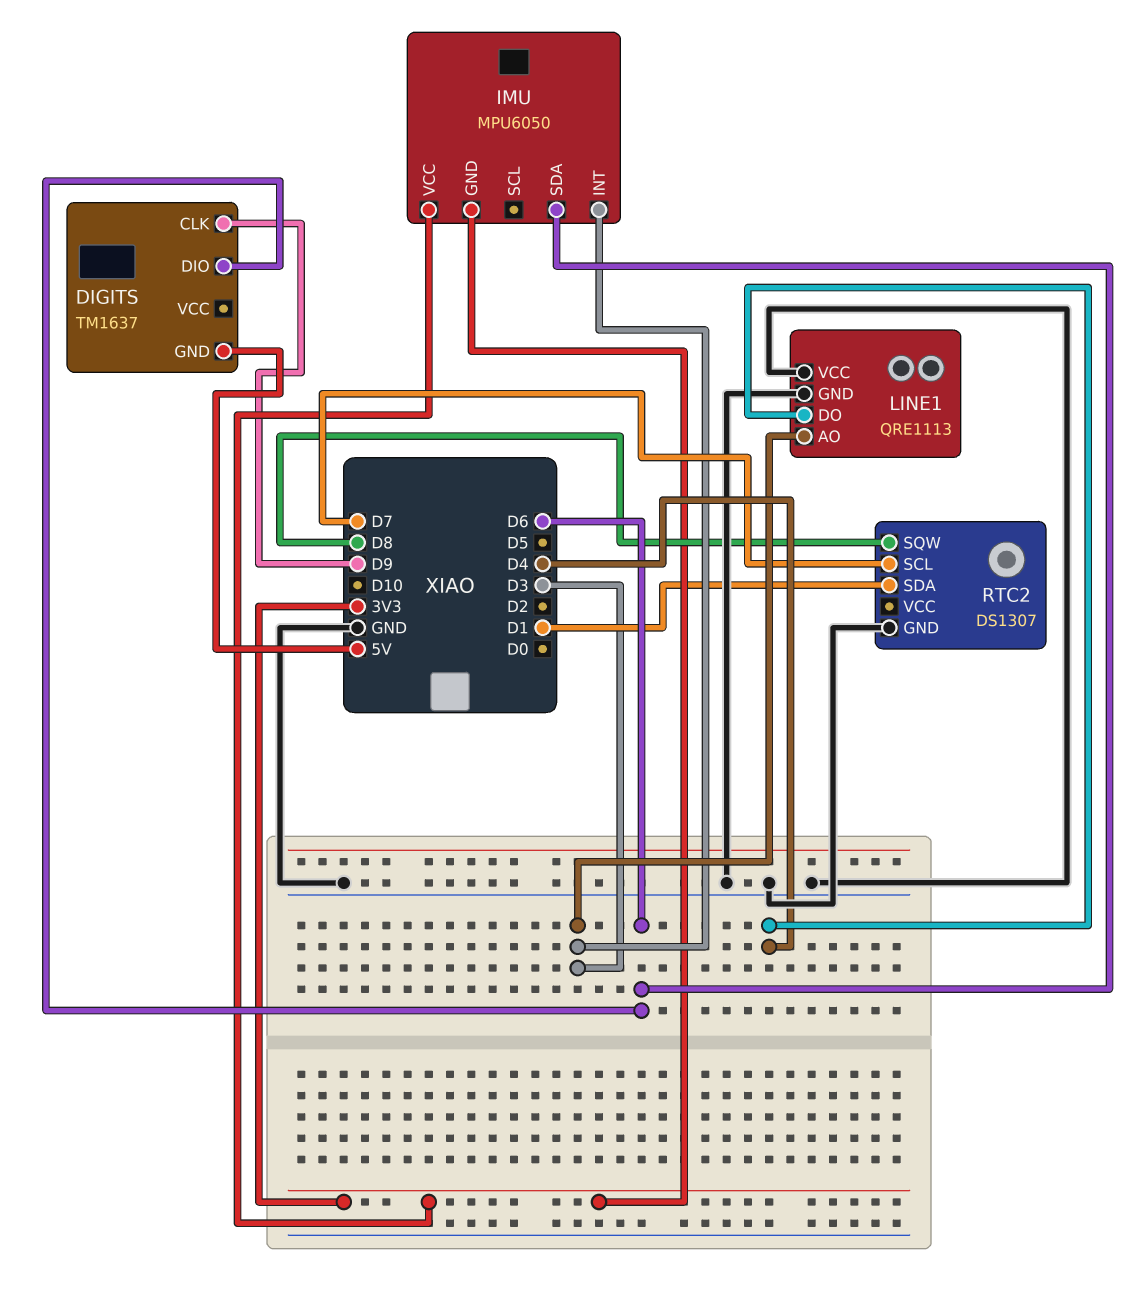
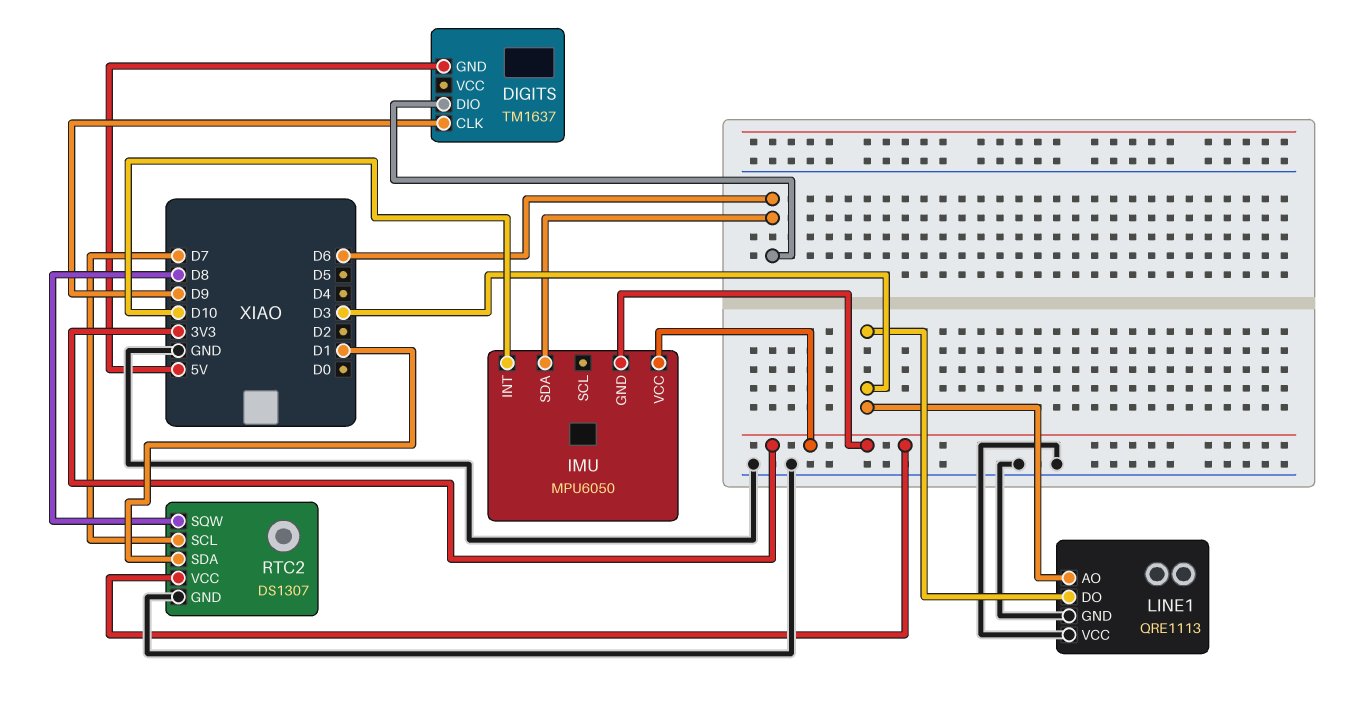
IMU pin INT: D3 -> D10
LINE1 pin DO: D4 -> D3
RTC2 pin VCC: none -> 3V3

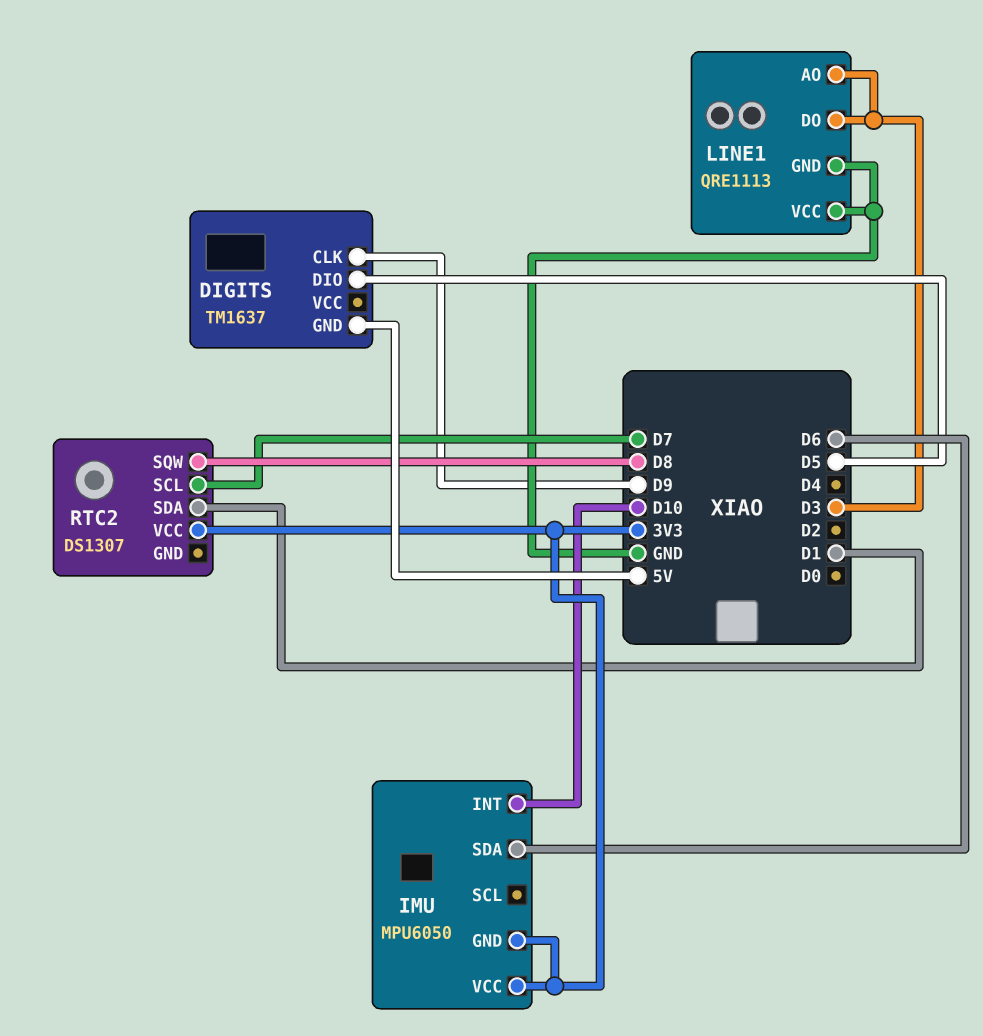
DIGITS pin DIO: D6 -> D5
RTC2 pin GND: GND -> none

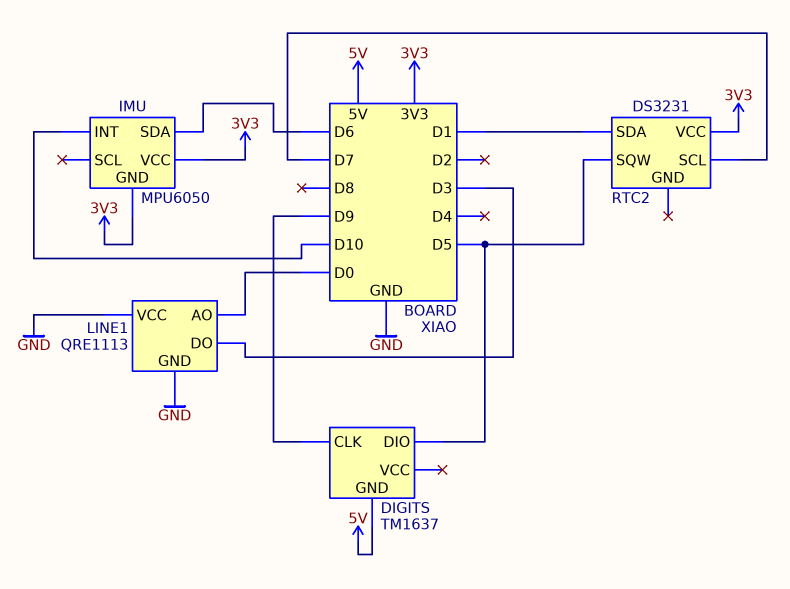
LINE1 pin AO: D3 -> D0
RTC2: DS1307 -> DS3231
RTC2 pin SQW: D8 -> D5

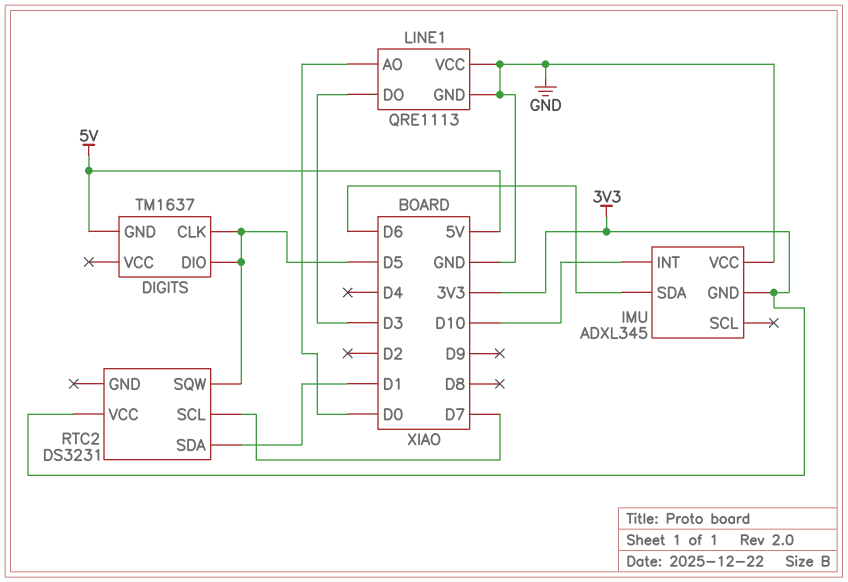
DIGITS pin CLK: D9 -> D5
IMU: MPU6050 -> ADXL345
IMU pin VCC: 3V3 -> GND

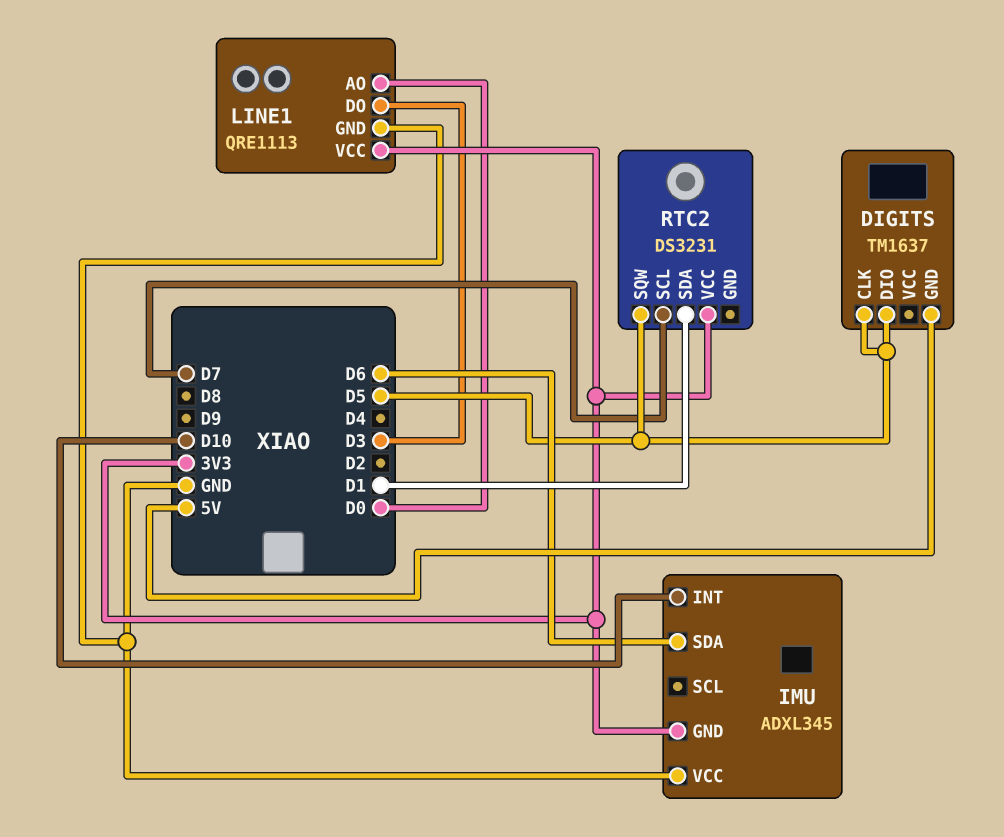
LINE1 pin VCC: GND -> 3V3

